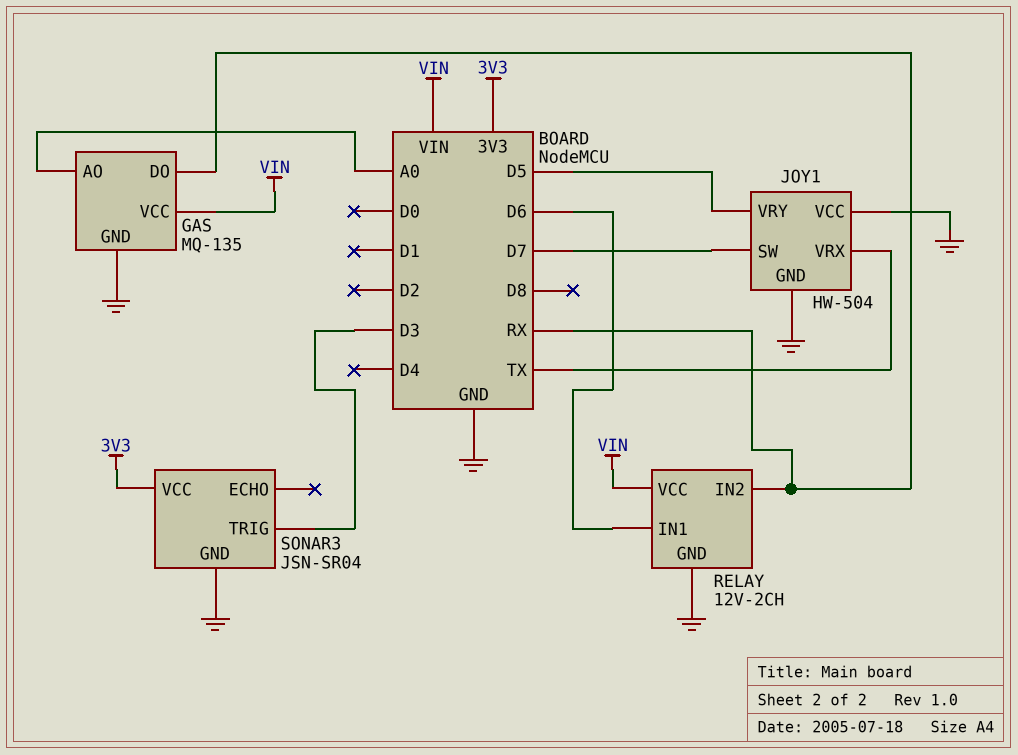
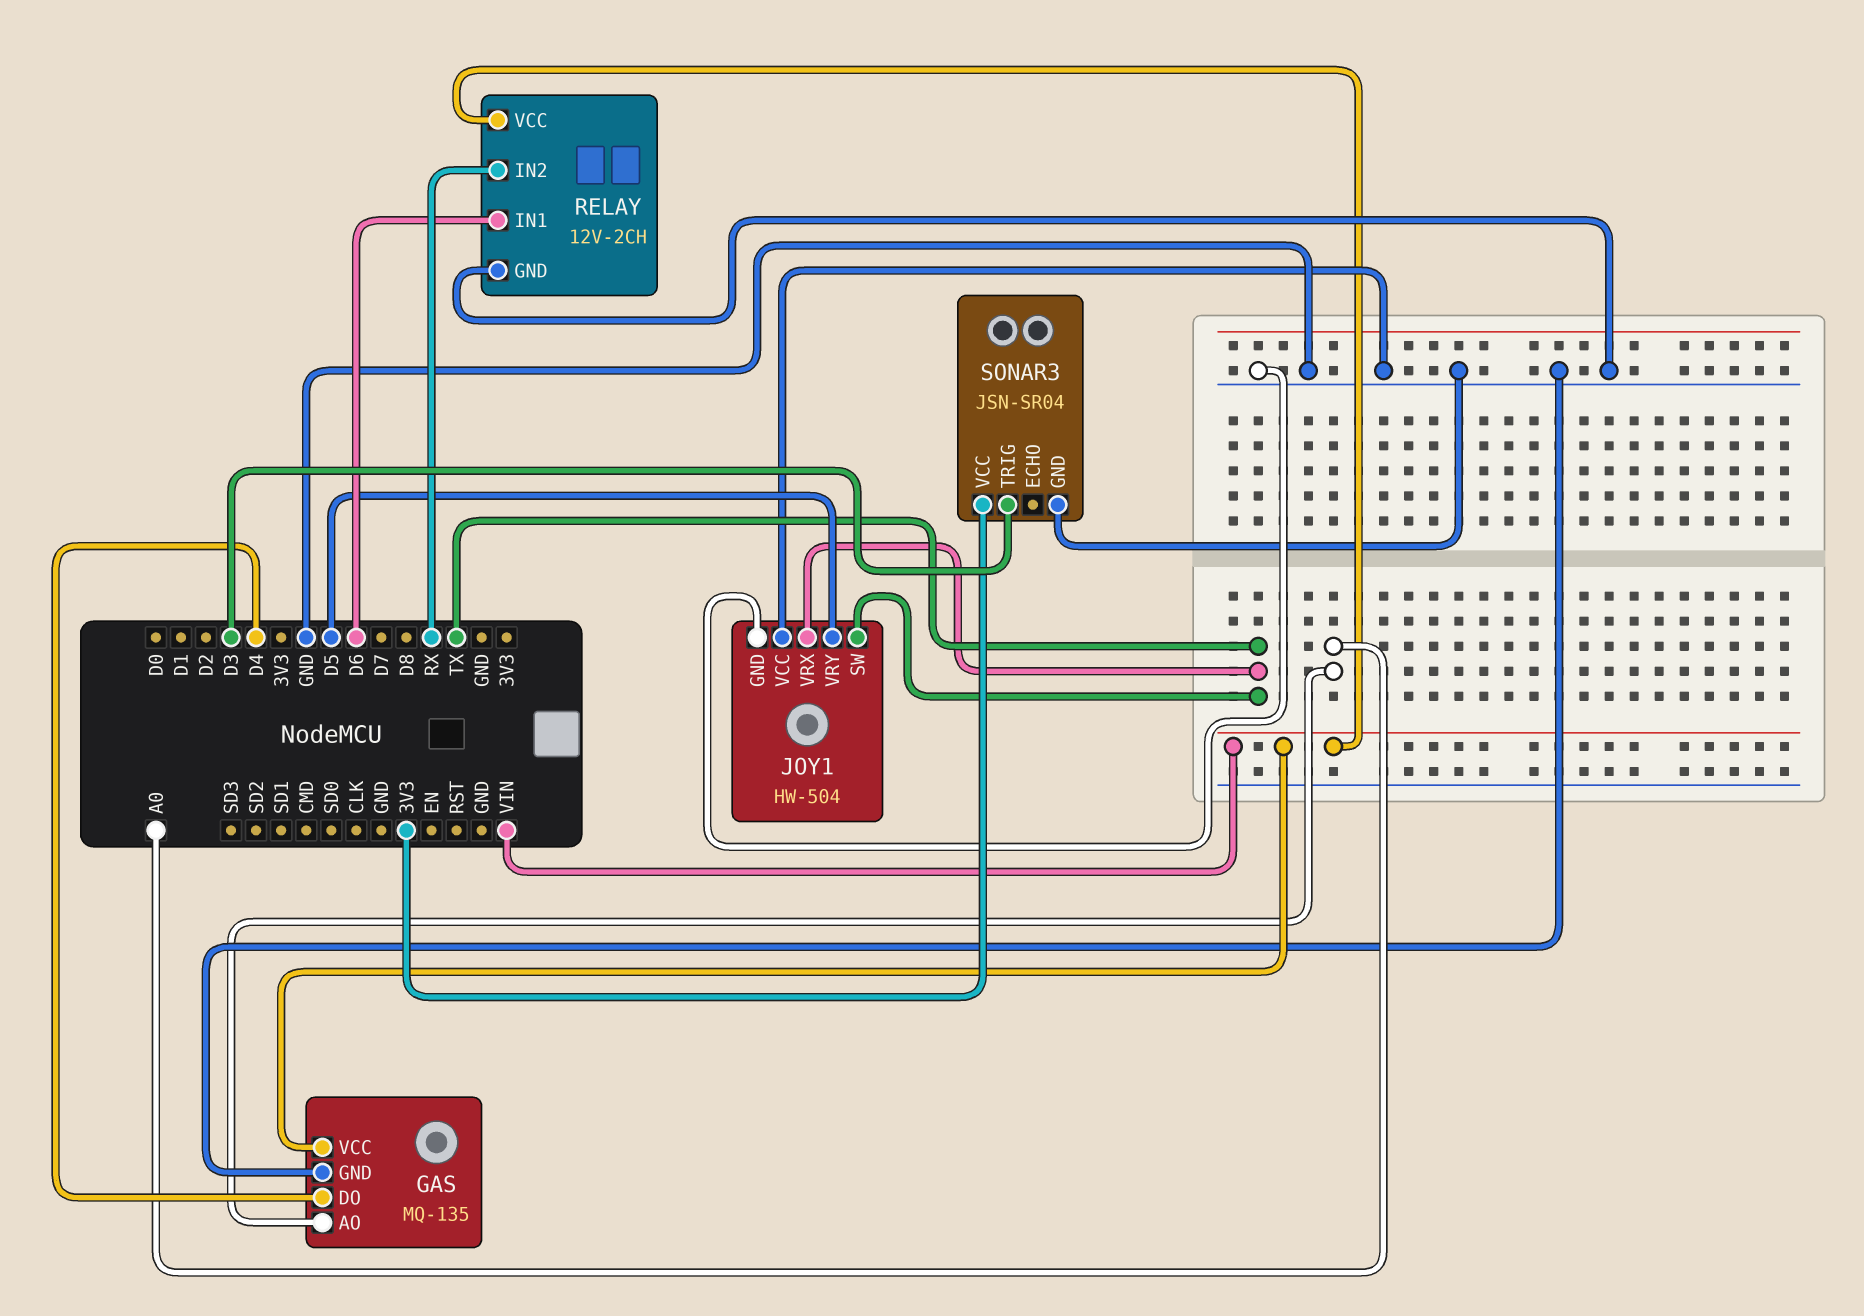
GAS pin DO: RX -> D4
JOY1 pin SW: D7 -> TX

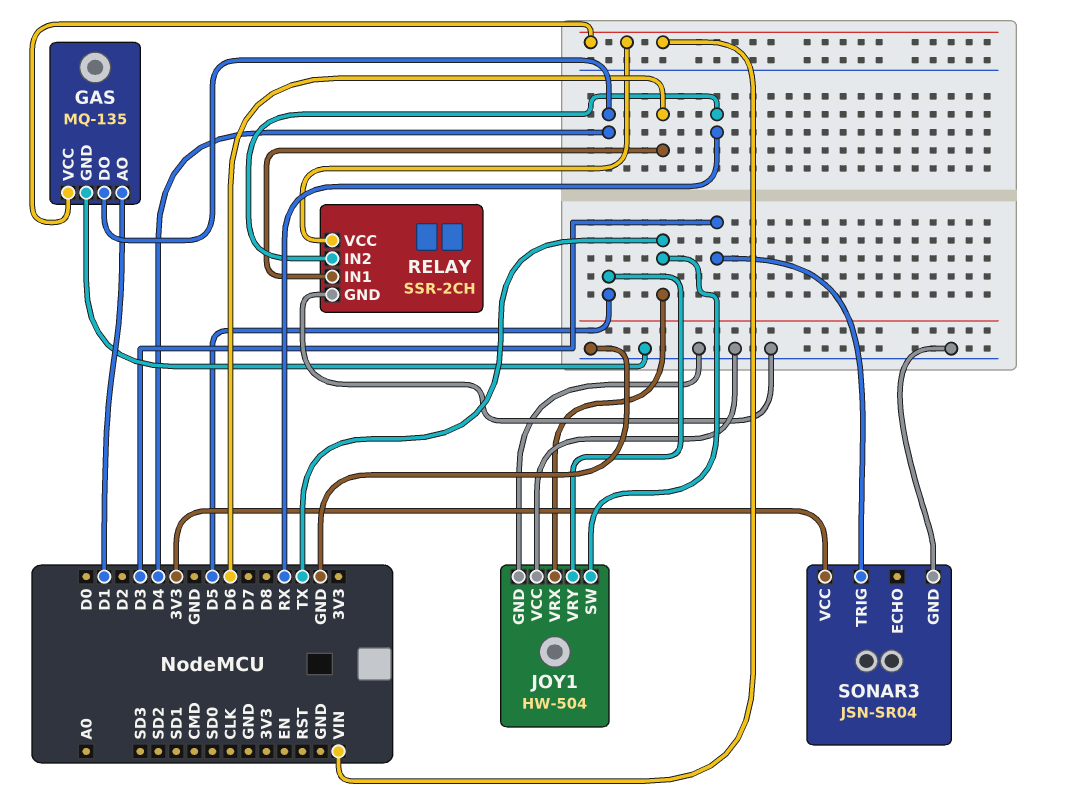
GAS pin AO: A0 -> D1
RELAY: 12V-2CH -> SSR-2CH

